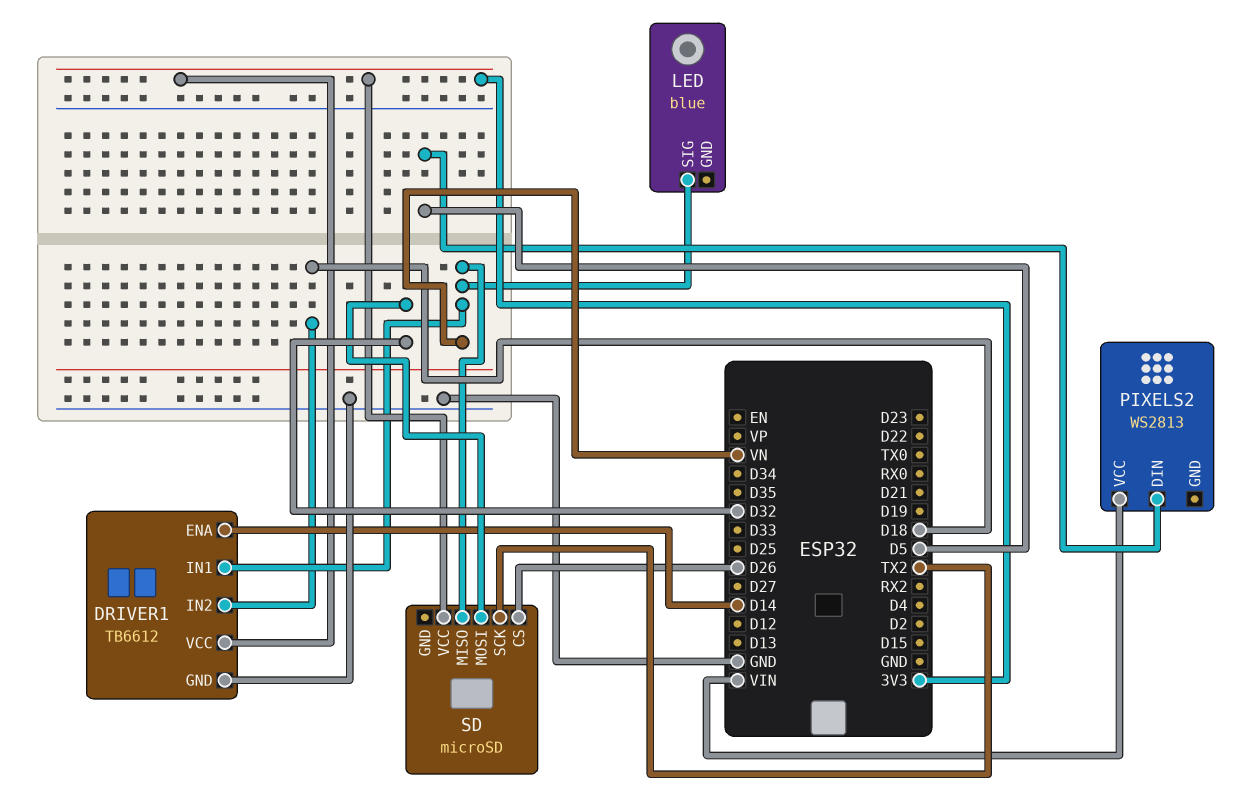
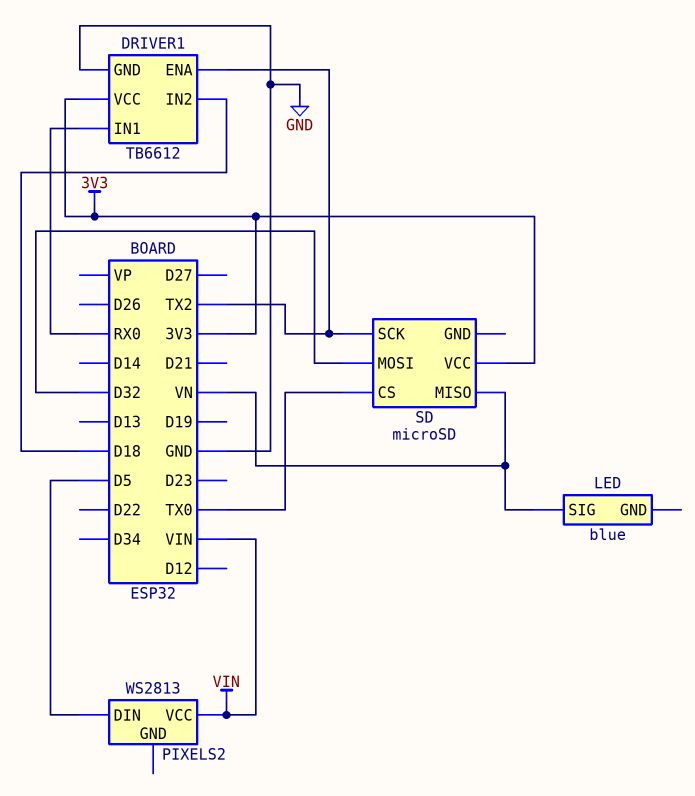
DRIVER1 pin ENA: D14 -> TX2
DRIVER1 pin IN1: VN -> RX0
SD pin CS: D26 -> TX0

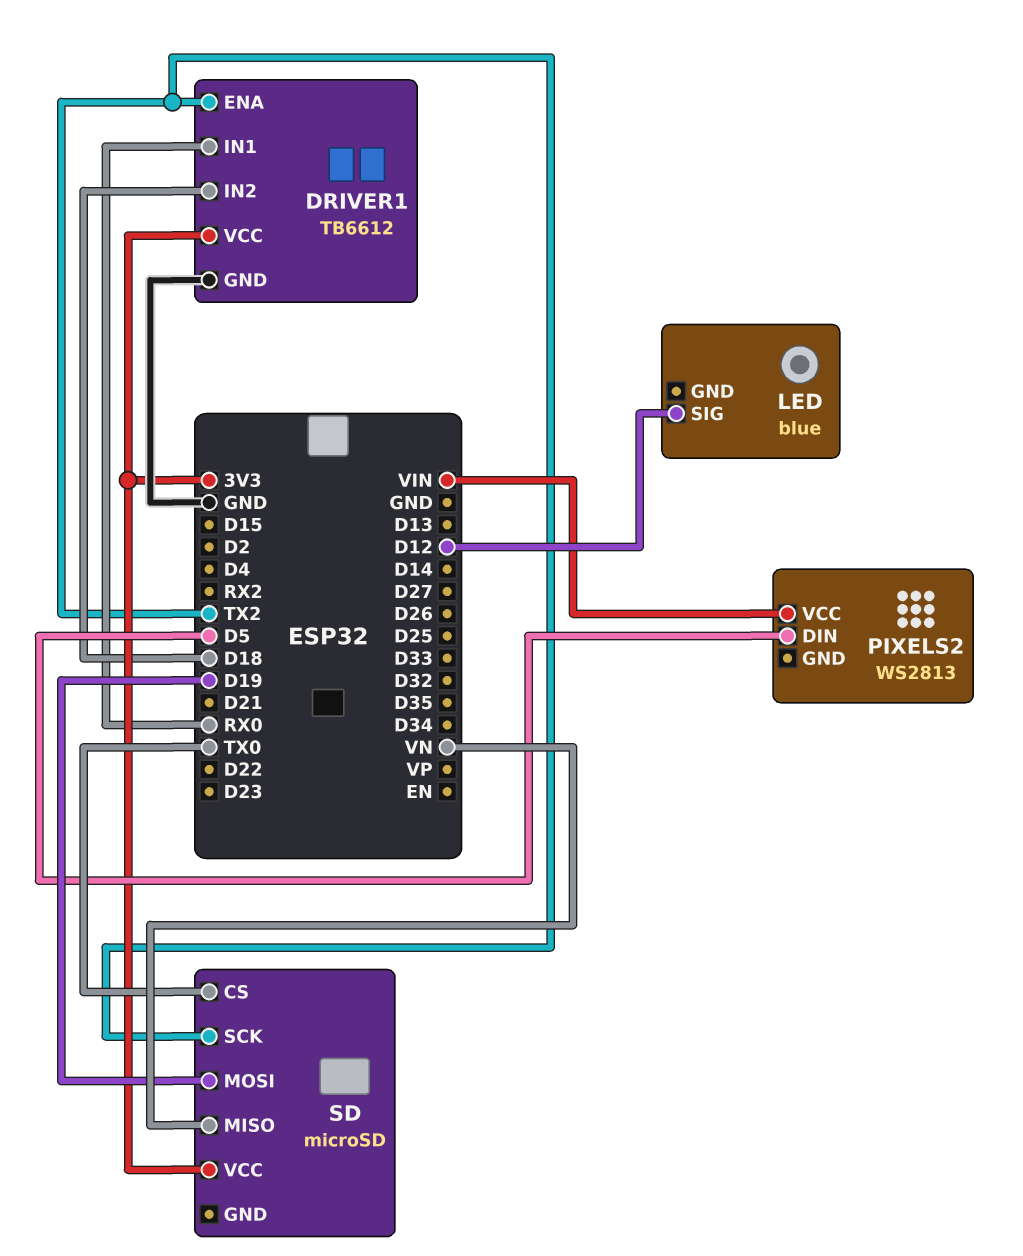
LED pin SIG: VN -> D12
SD pin MOSI: D32 -> D19

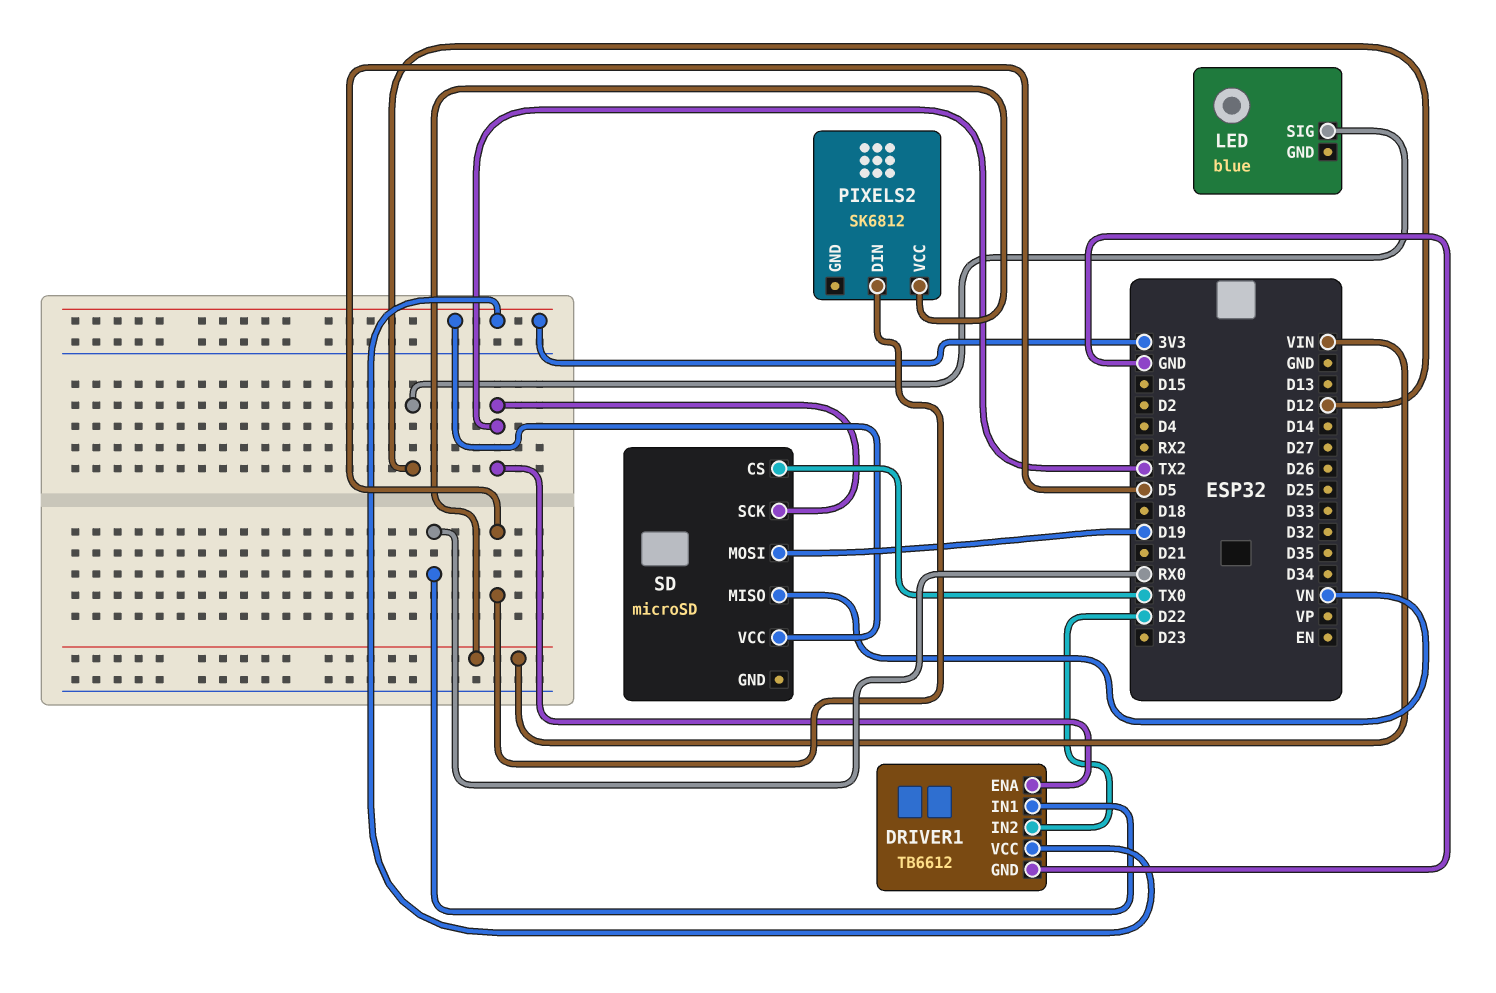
DRIVER1 pin IN2: D18 -> D22
PIXELS2: WS2813 -> SK6812

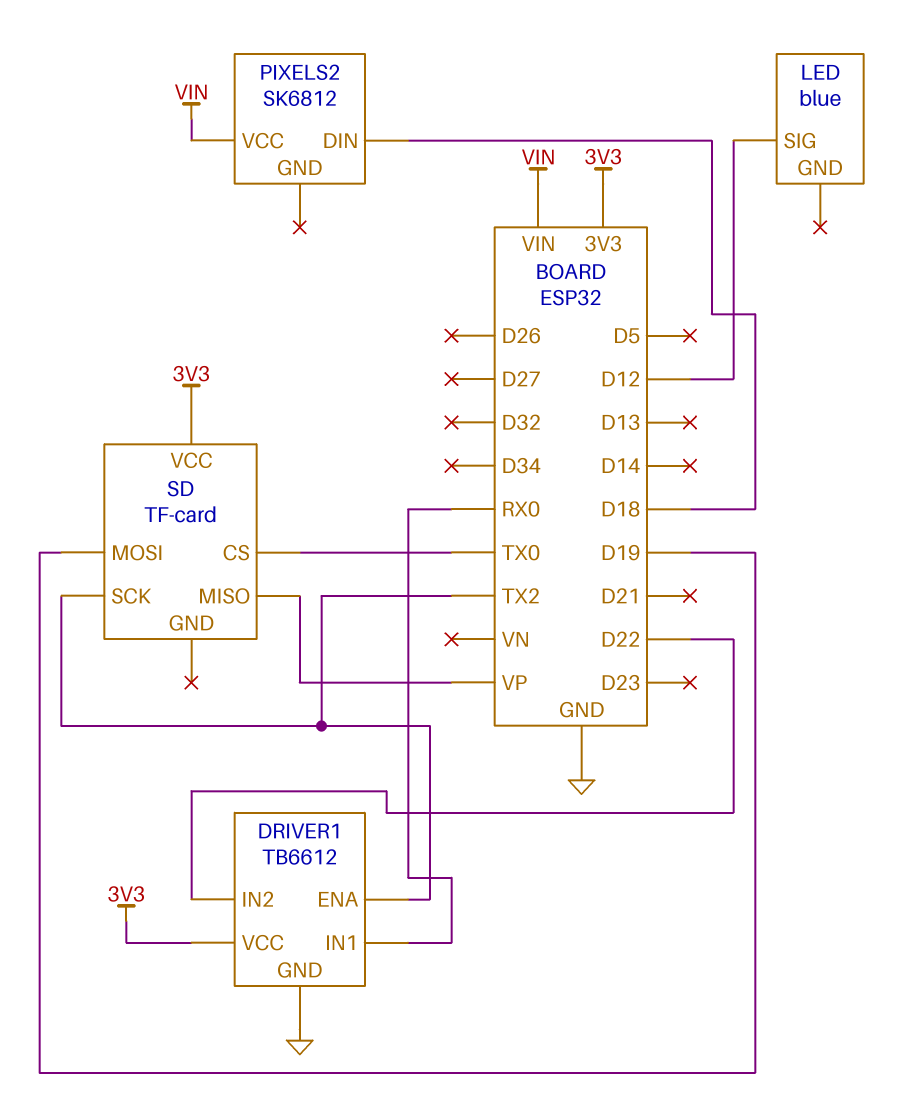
PIXELS2 pin DIN: D5 -> D18
SD: microSD -> TF-card
SD pin MISO: VN -> VP

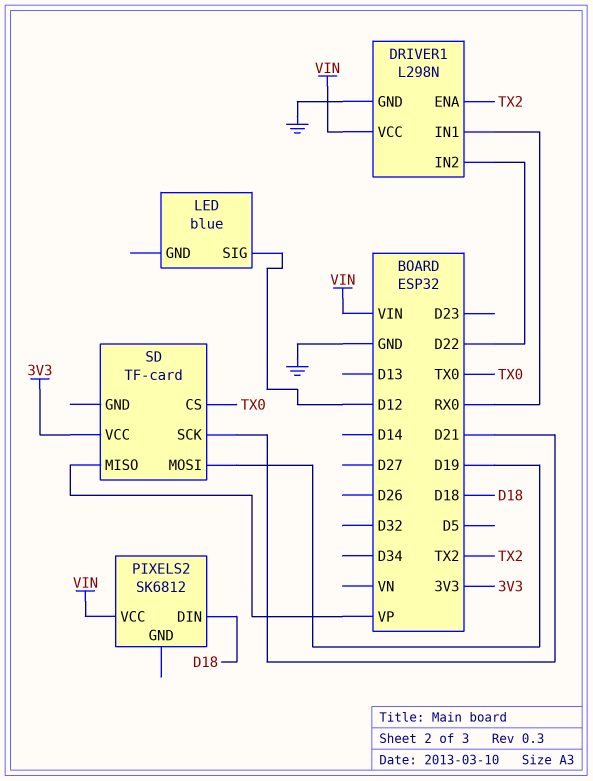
DRIVER1: TB6612 -> L298N
DRIVER1 pin VCC: 3V3 -> VIN
SD pin SCK: TX2 -> D21

